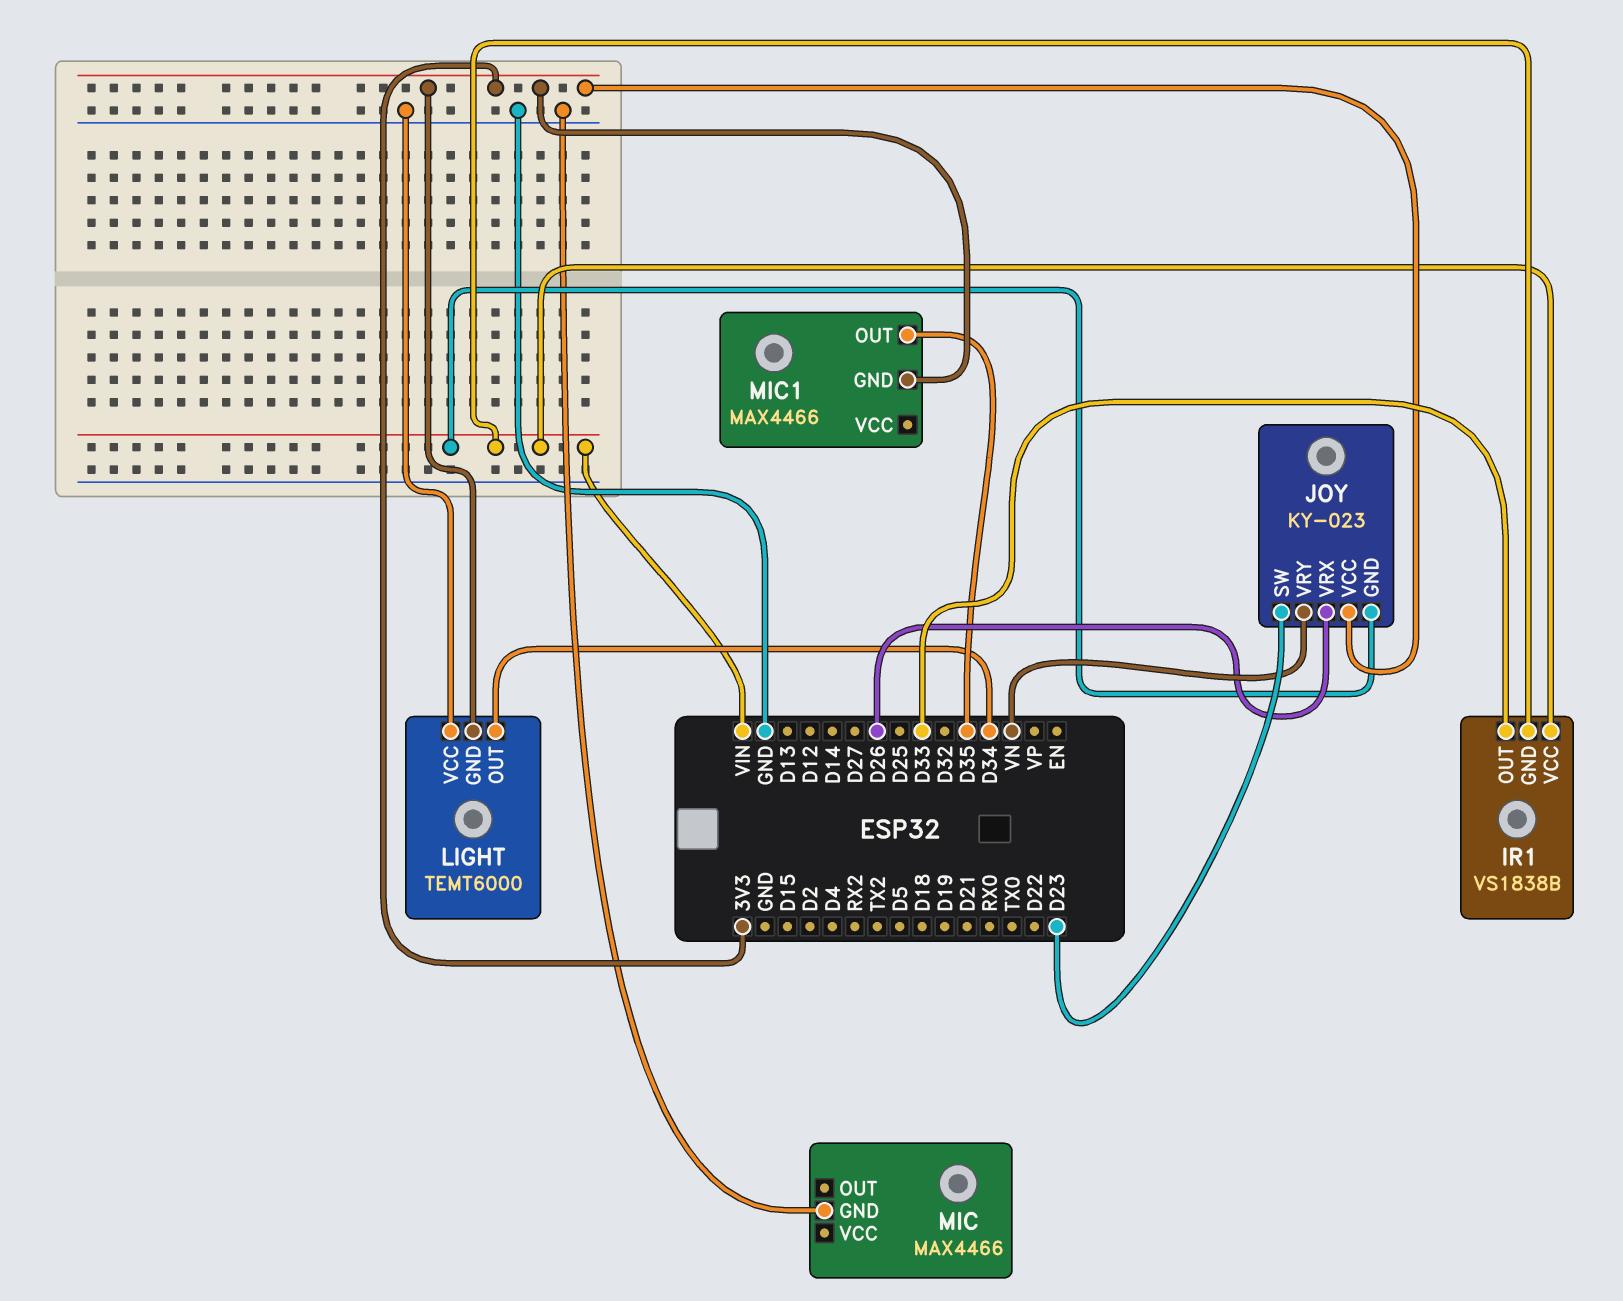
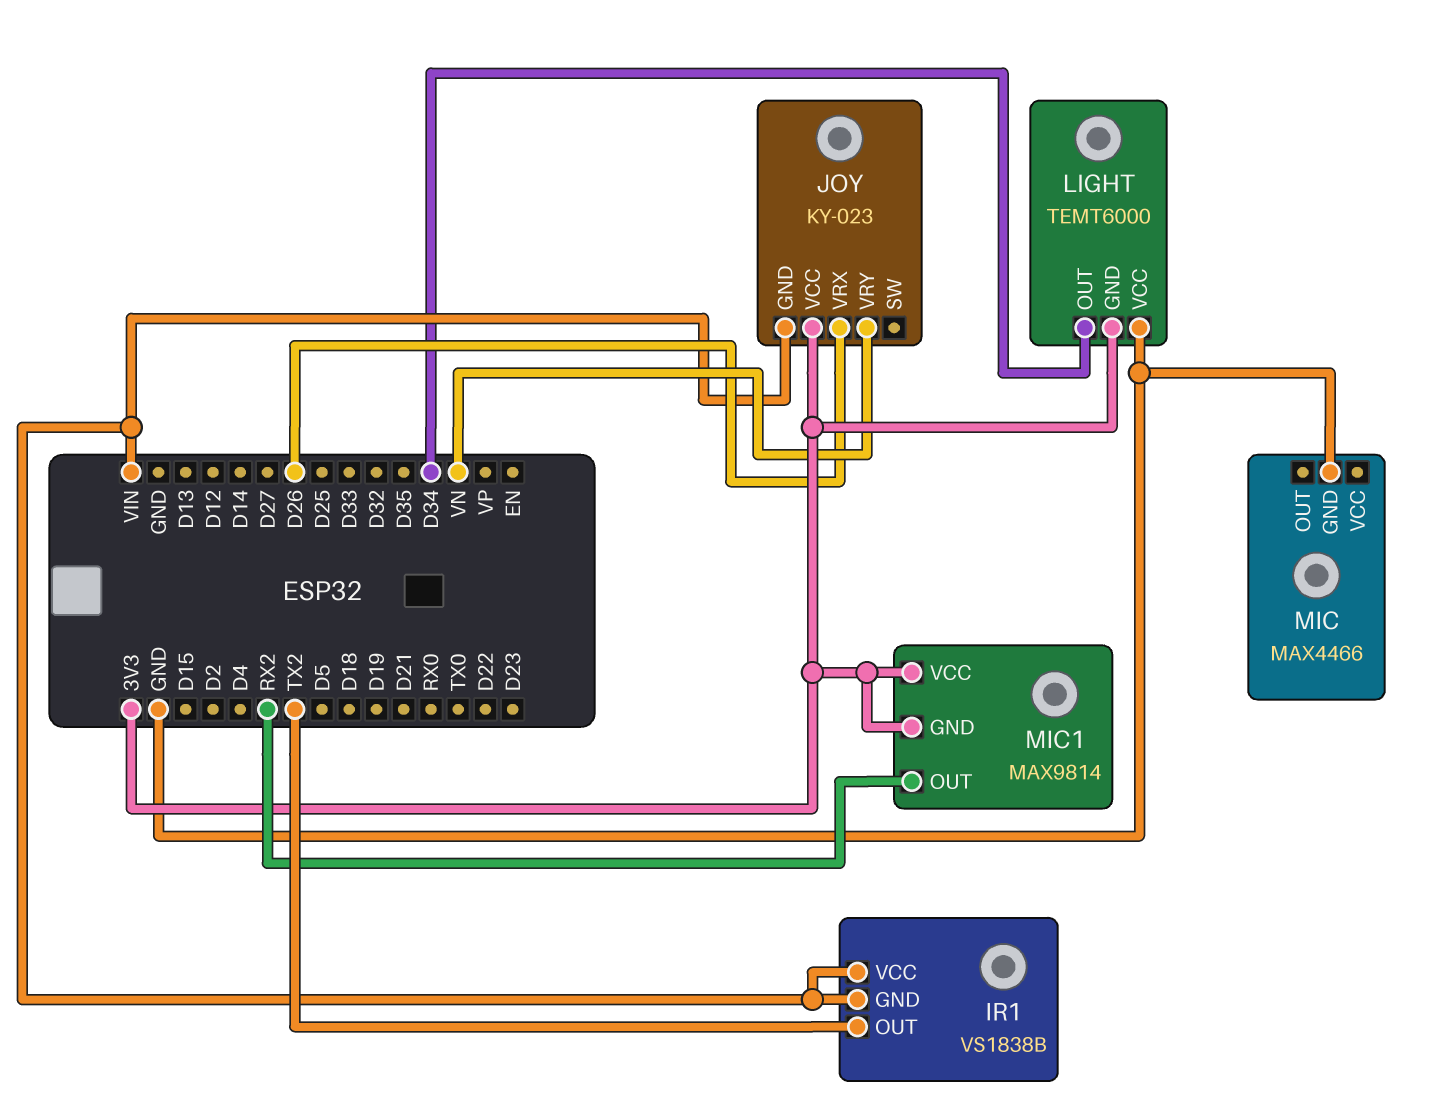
IR1 pin OUT: D33 -> TX2
JOY pin SW: D23 -> none
MIC1: MAX4466 -> MAX9814
MIC1 pin OUT: D35 -> RX2
MIC1 pin VCC: none -> 3V3

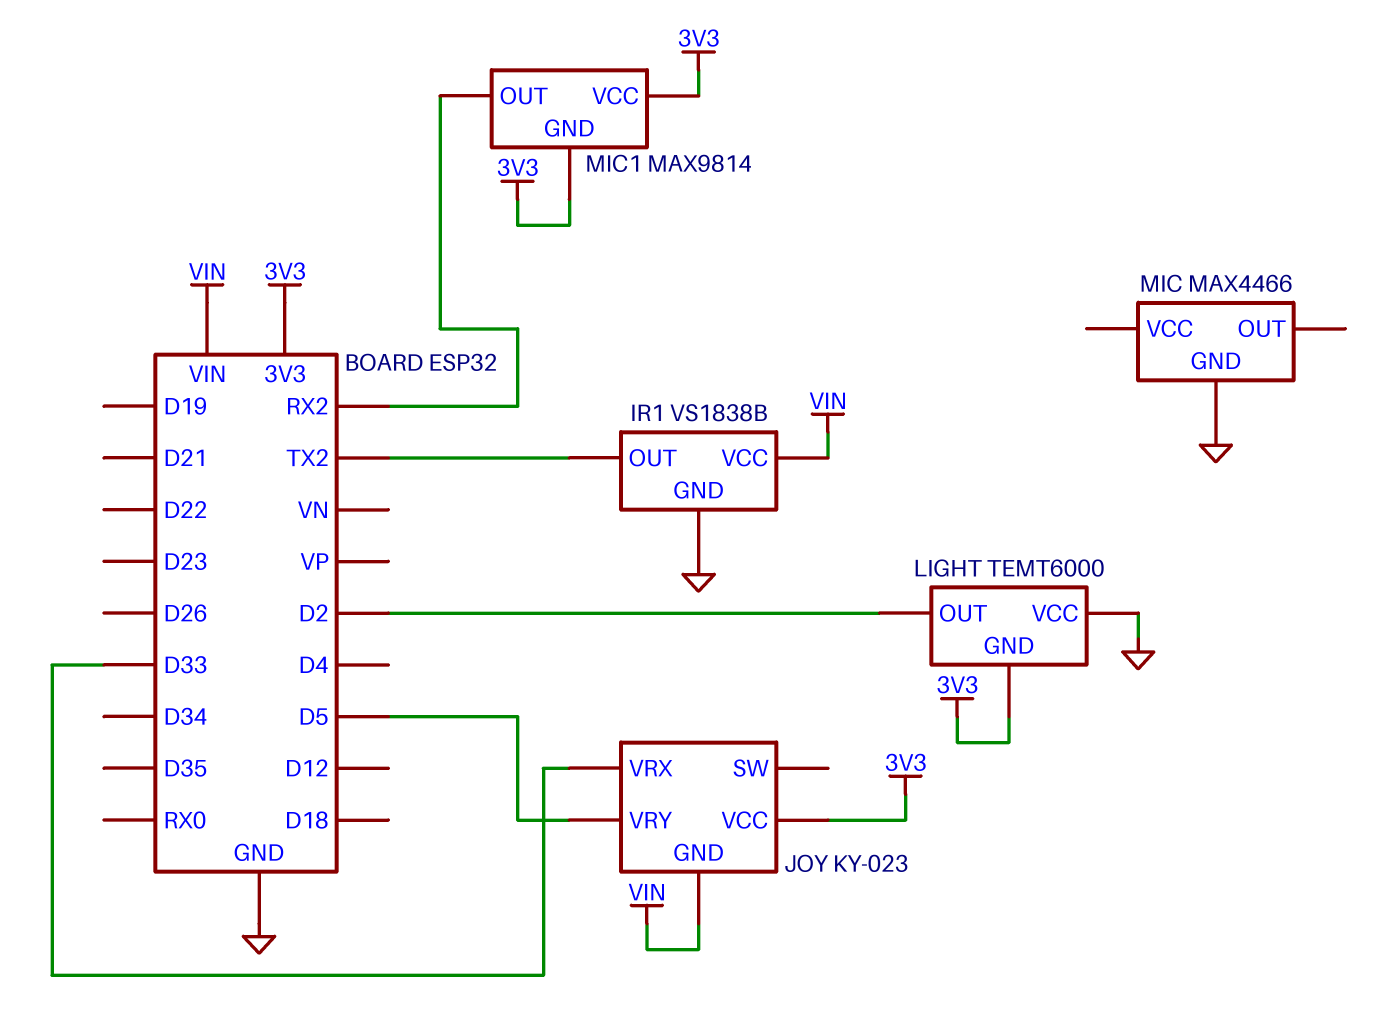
IR1 pin GND: VIN -> GND
JOY pin VRX: D26 -> D33
JOY pin VRY: VN -> D5
LIGHT pin OUT: D34 -> D2

